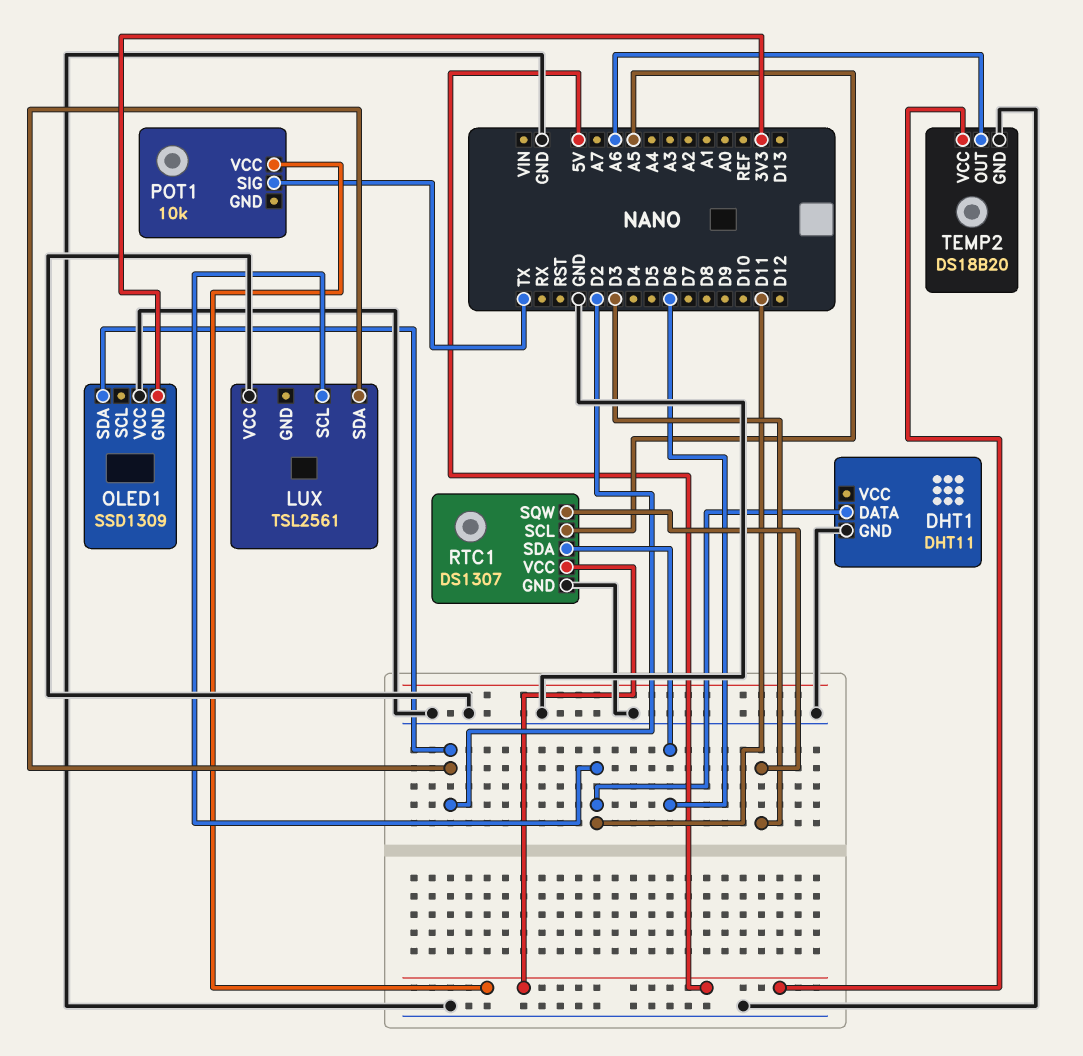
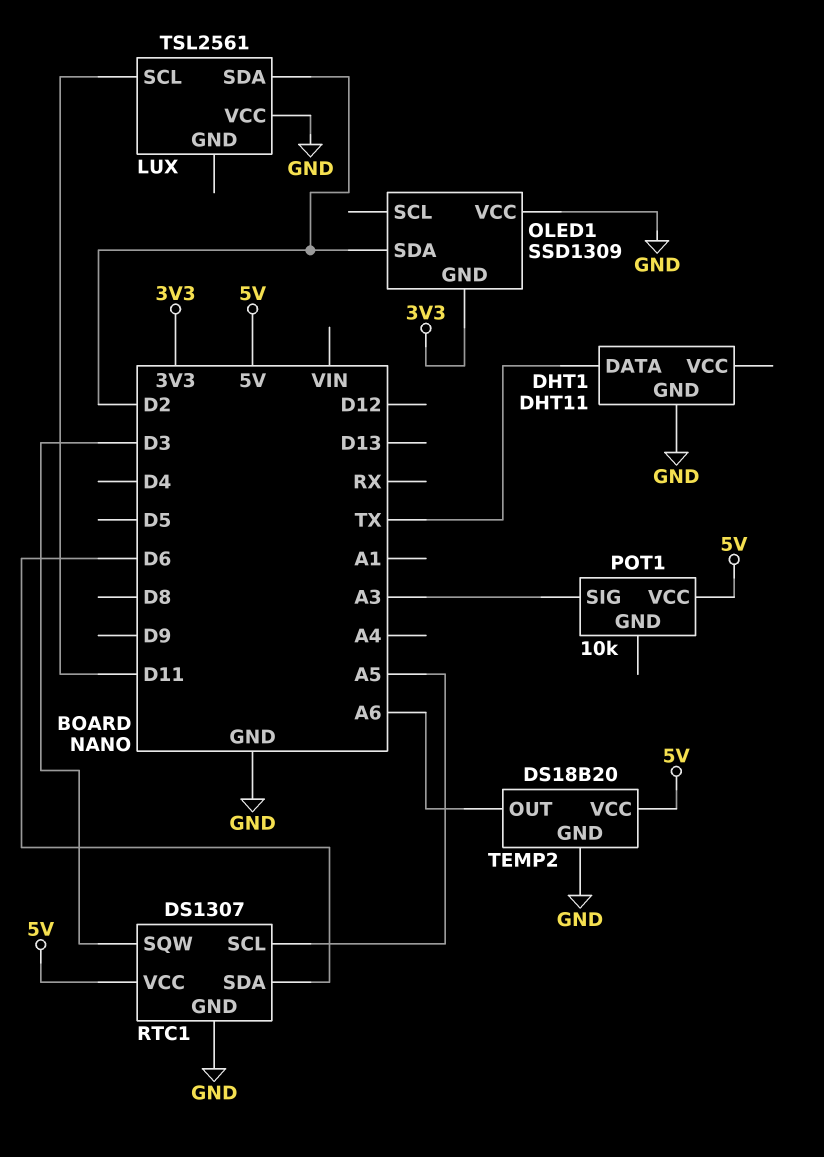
DHT1 pin DATA: D11 -> TX
POT1 pin SIG: TX -> A3

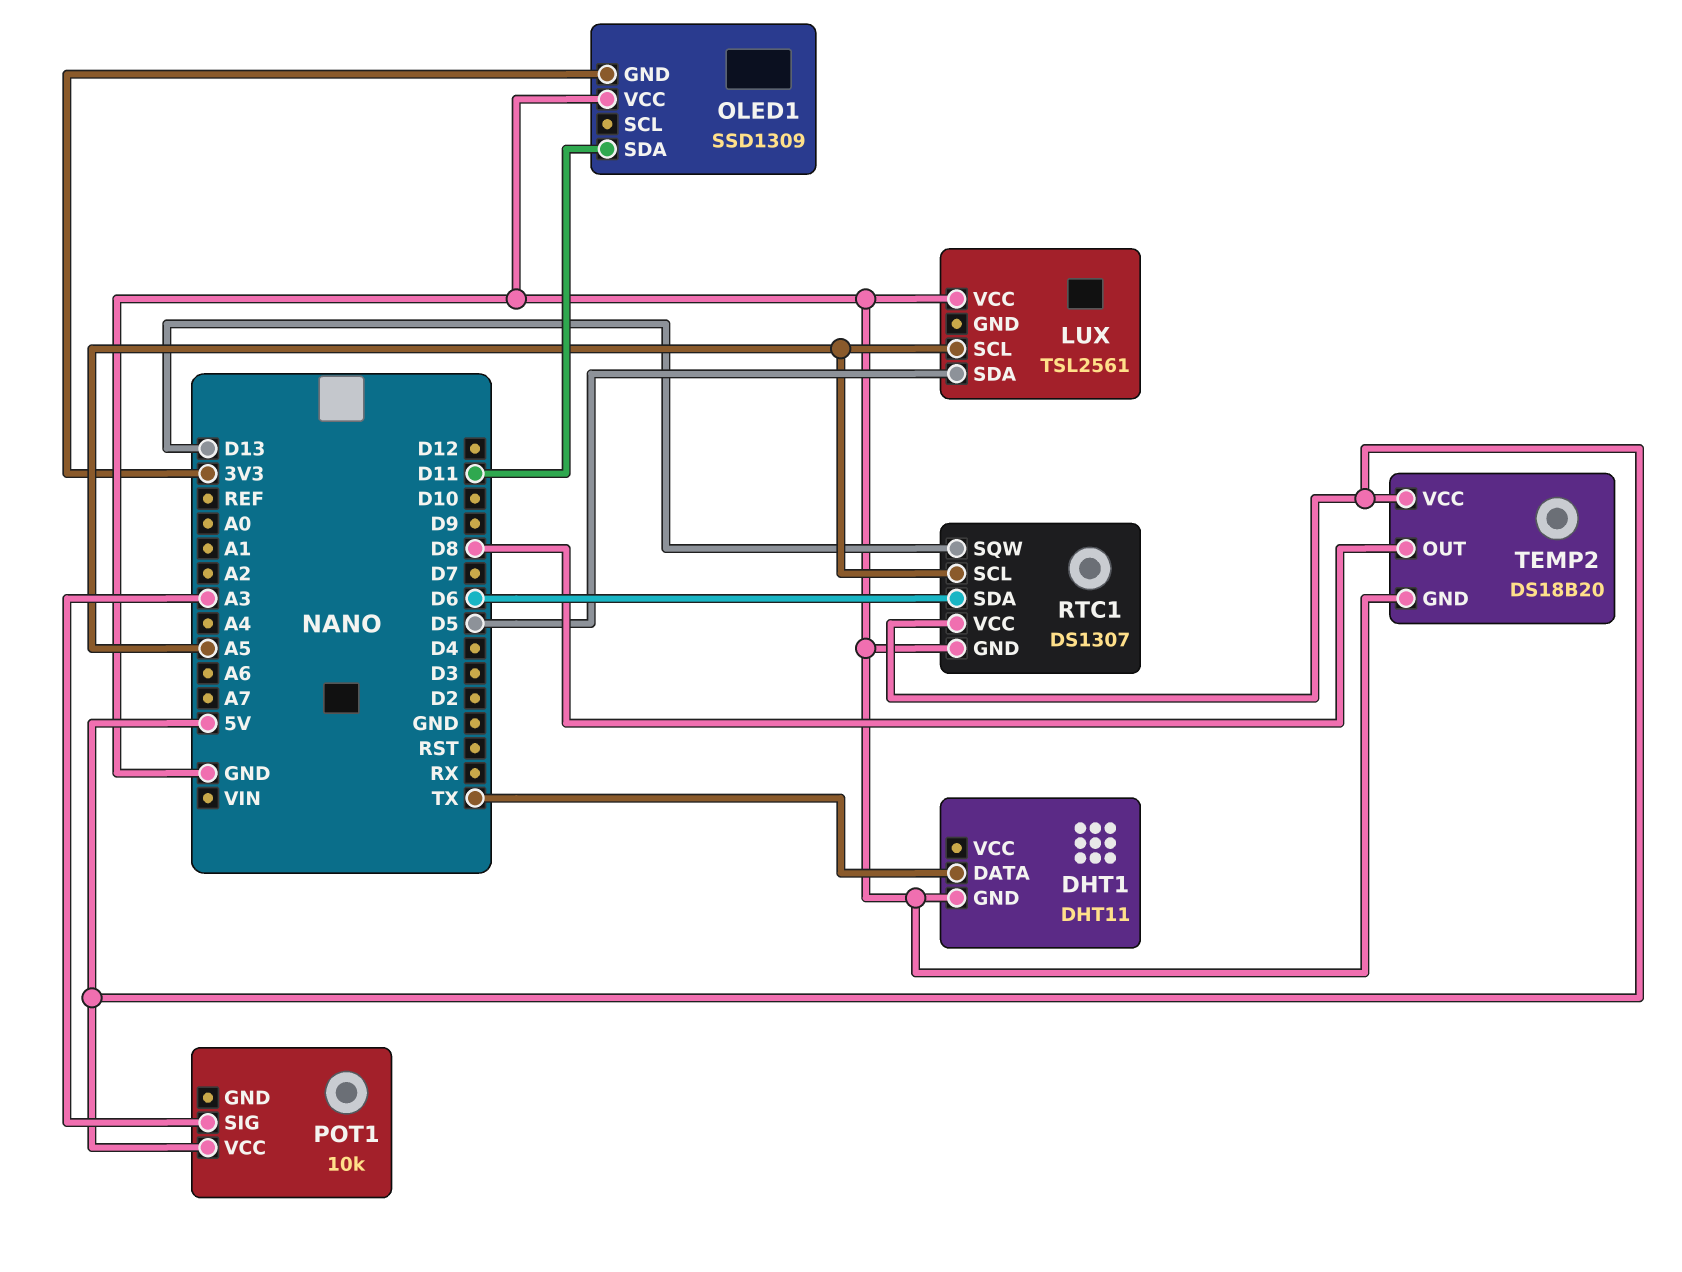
LUX pin SCL: D11 -> A5
LUX pin SDA: D2 -> D5
OLED1 pin SDA: D2 -> D11
RTC1 pin SQW: D3 -> D13
TEMP2 pin OUT: A6 -> D8

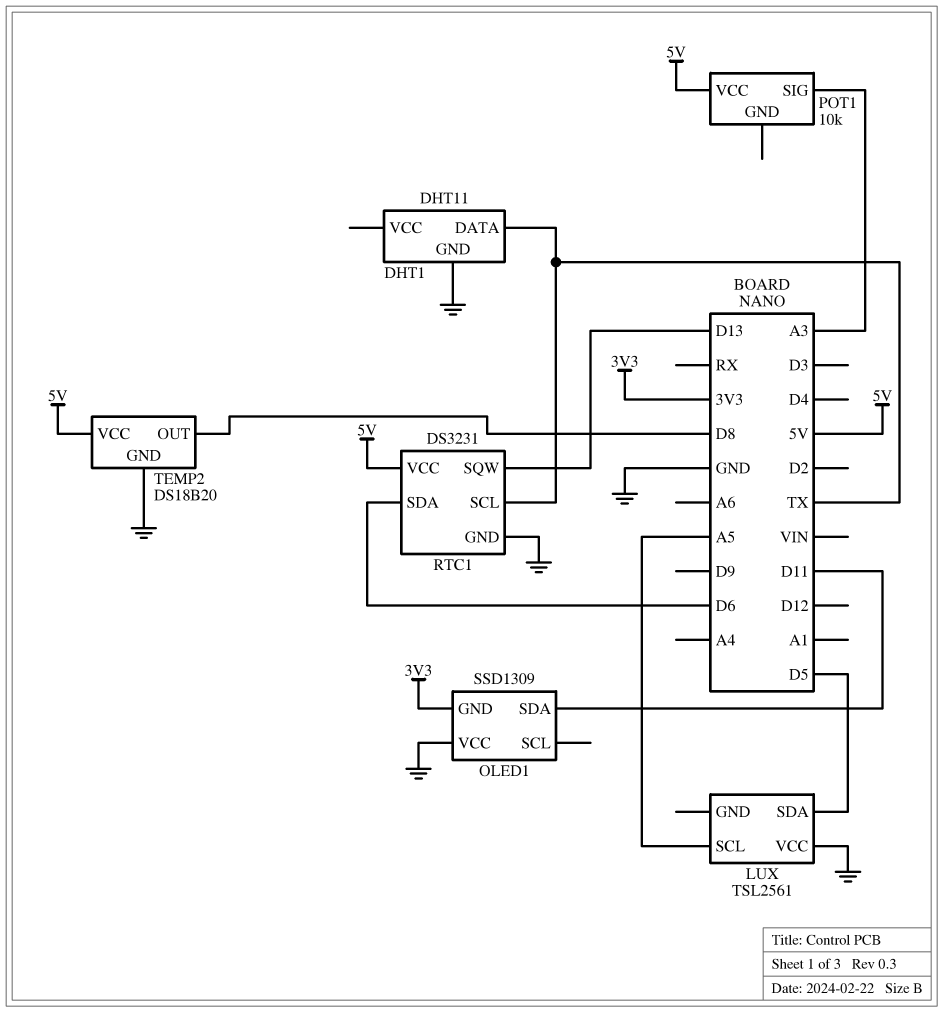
RTC1: DS1307 -> DS3231
RTC1 pin SCL: A5 -> TX

